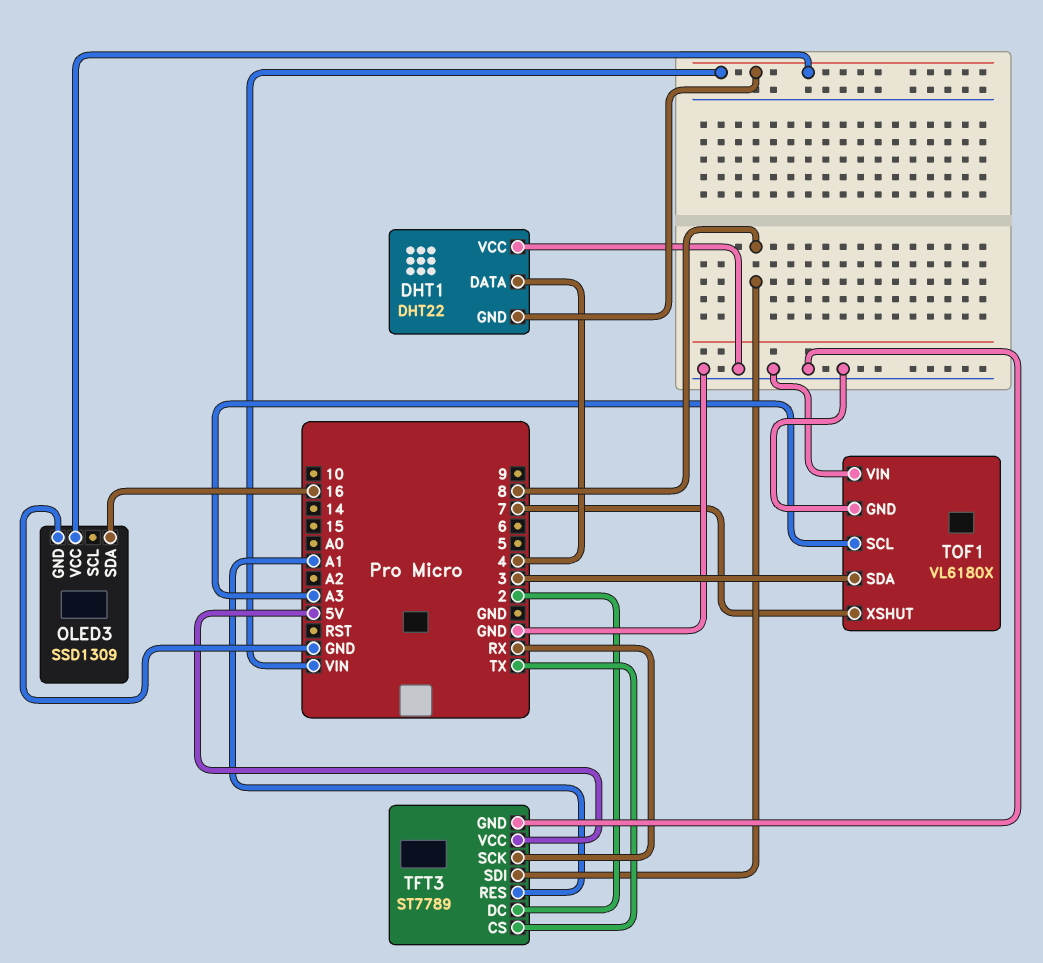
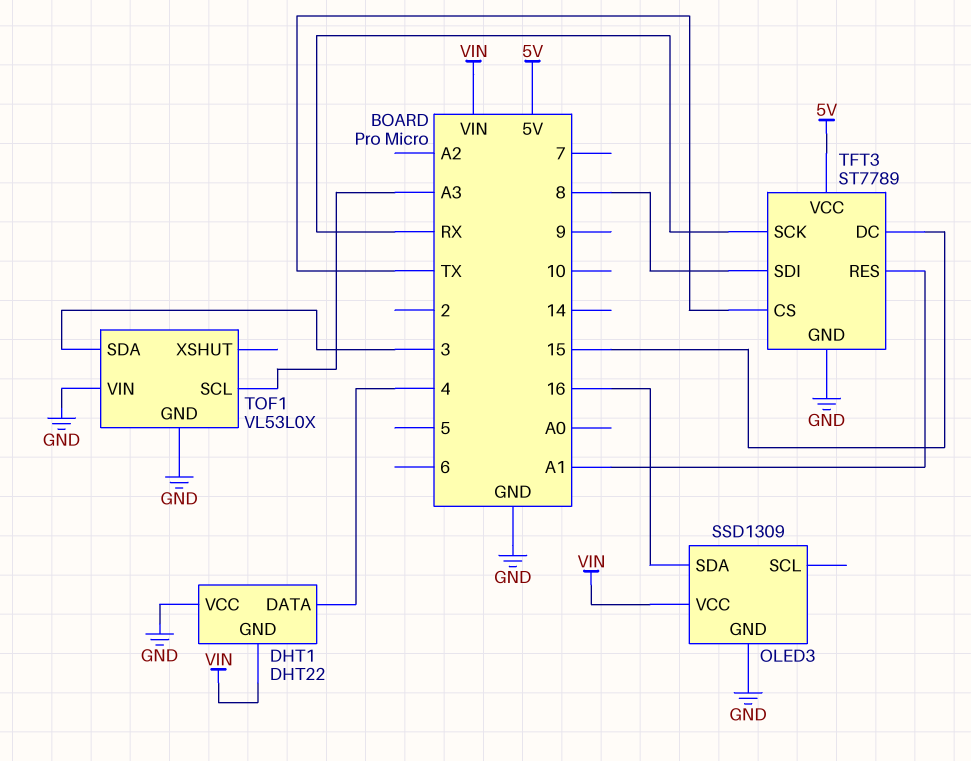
TFT3 pin DC: 2 -> 15
TOF1: VL6180X -> VL53L0X
TOF1 pin XSHUT: 7 -> none

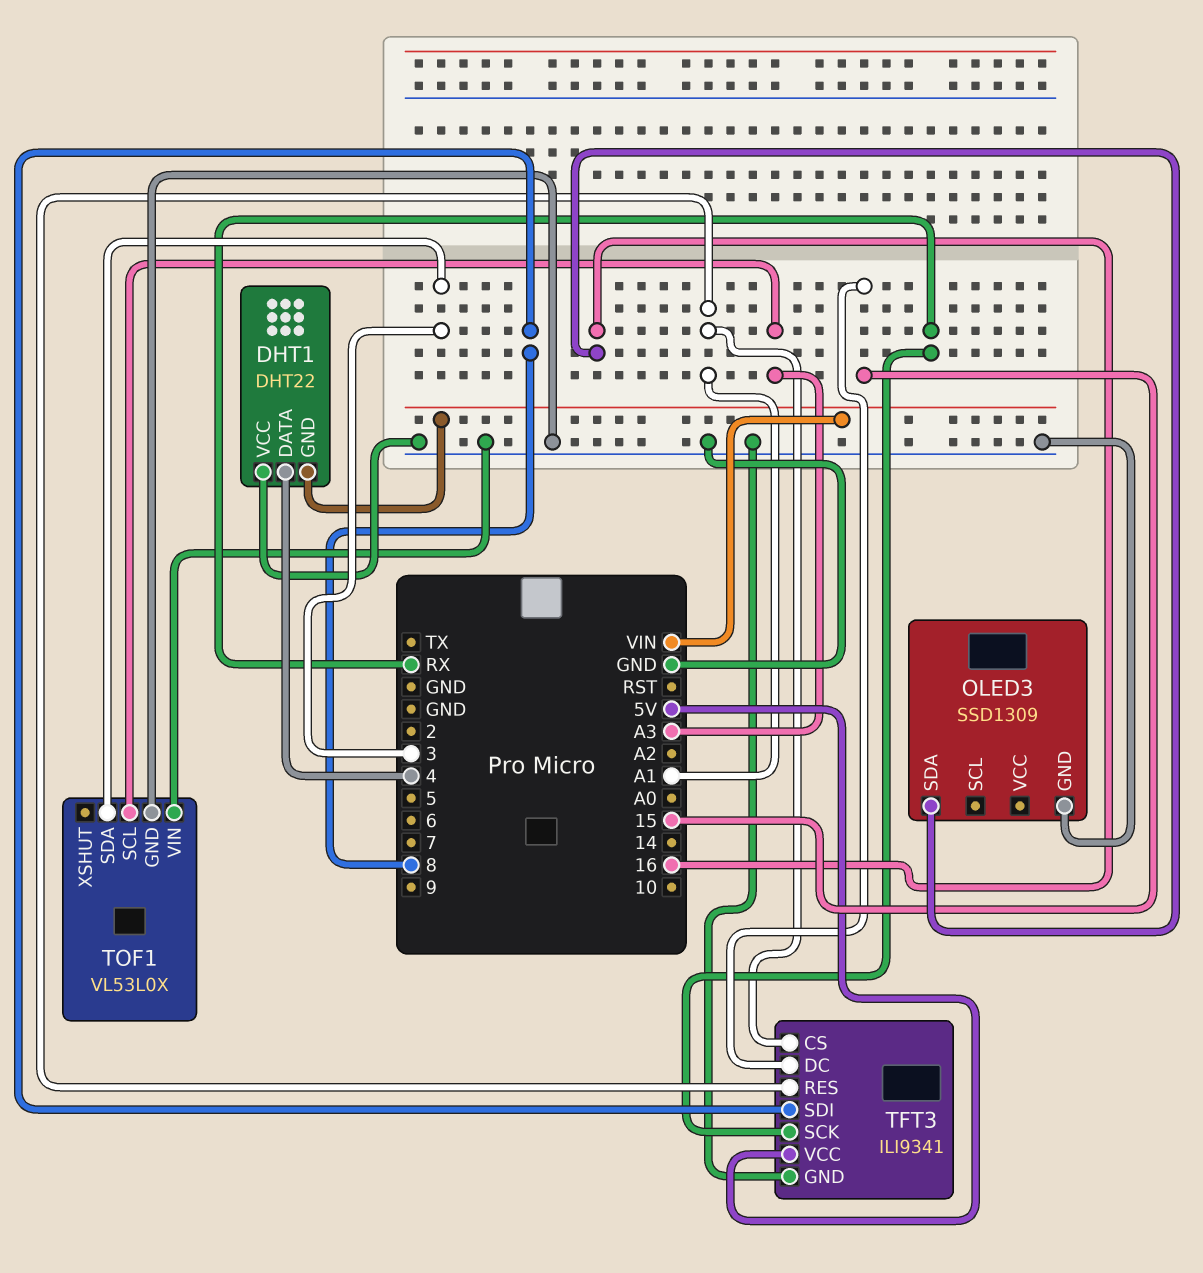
OLED3 pin VCC: VIN -> none
TFT3: ST7789 -> ILI9341
TFT3 pin CS: TX -> A1

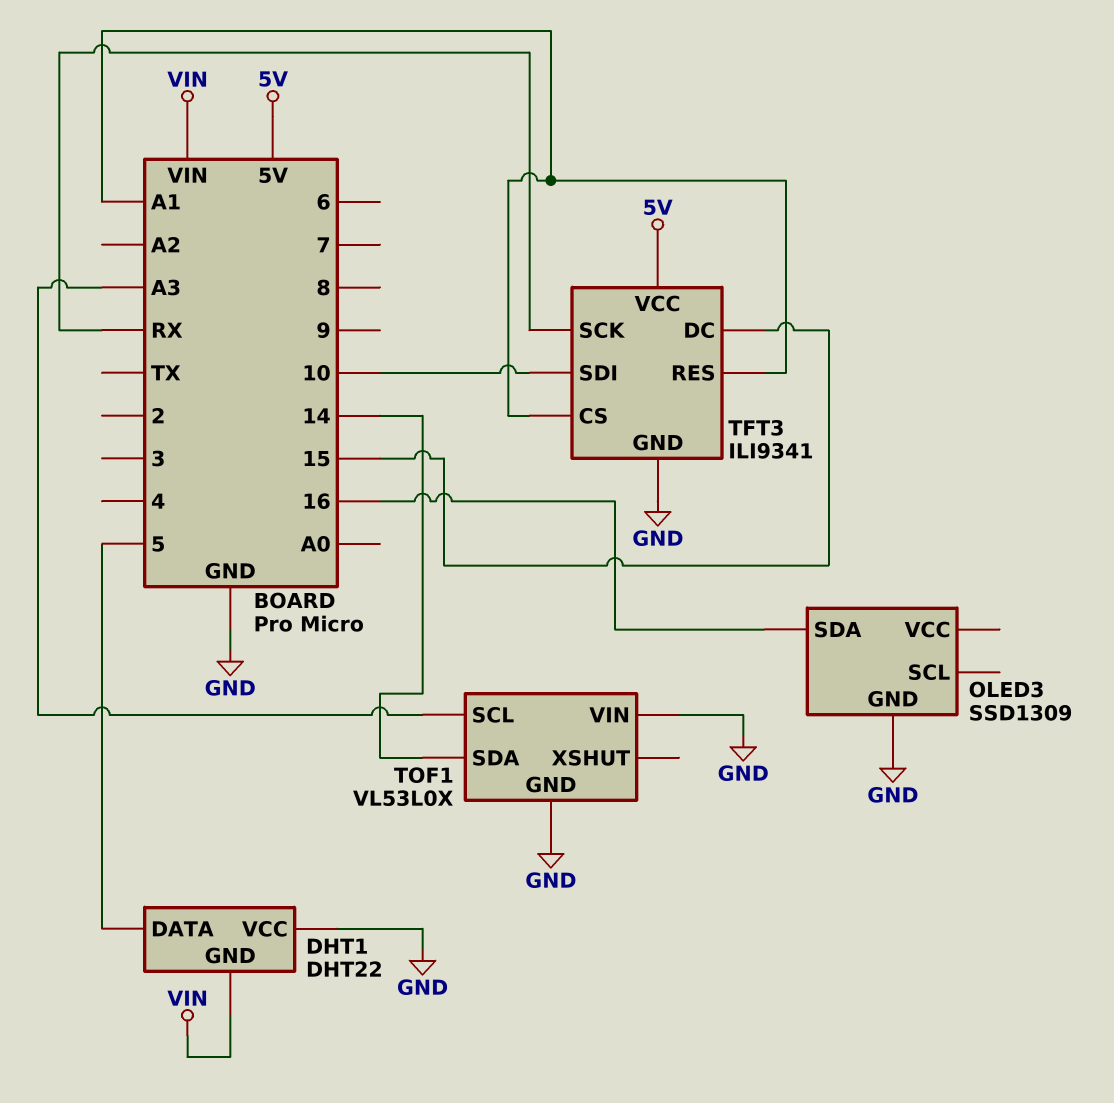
DHT1 pin DATA: 4 -> 5
TFT3 pin SDI: 8 -> 10
TOF1 pin SDA: 3 -> 14

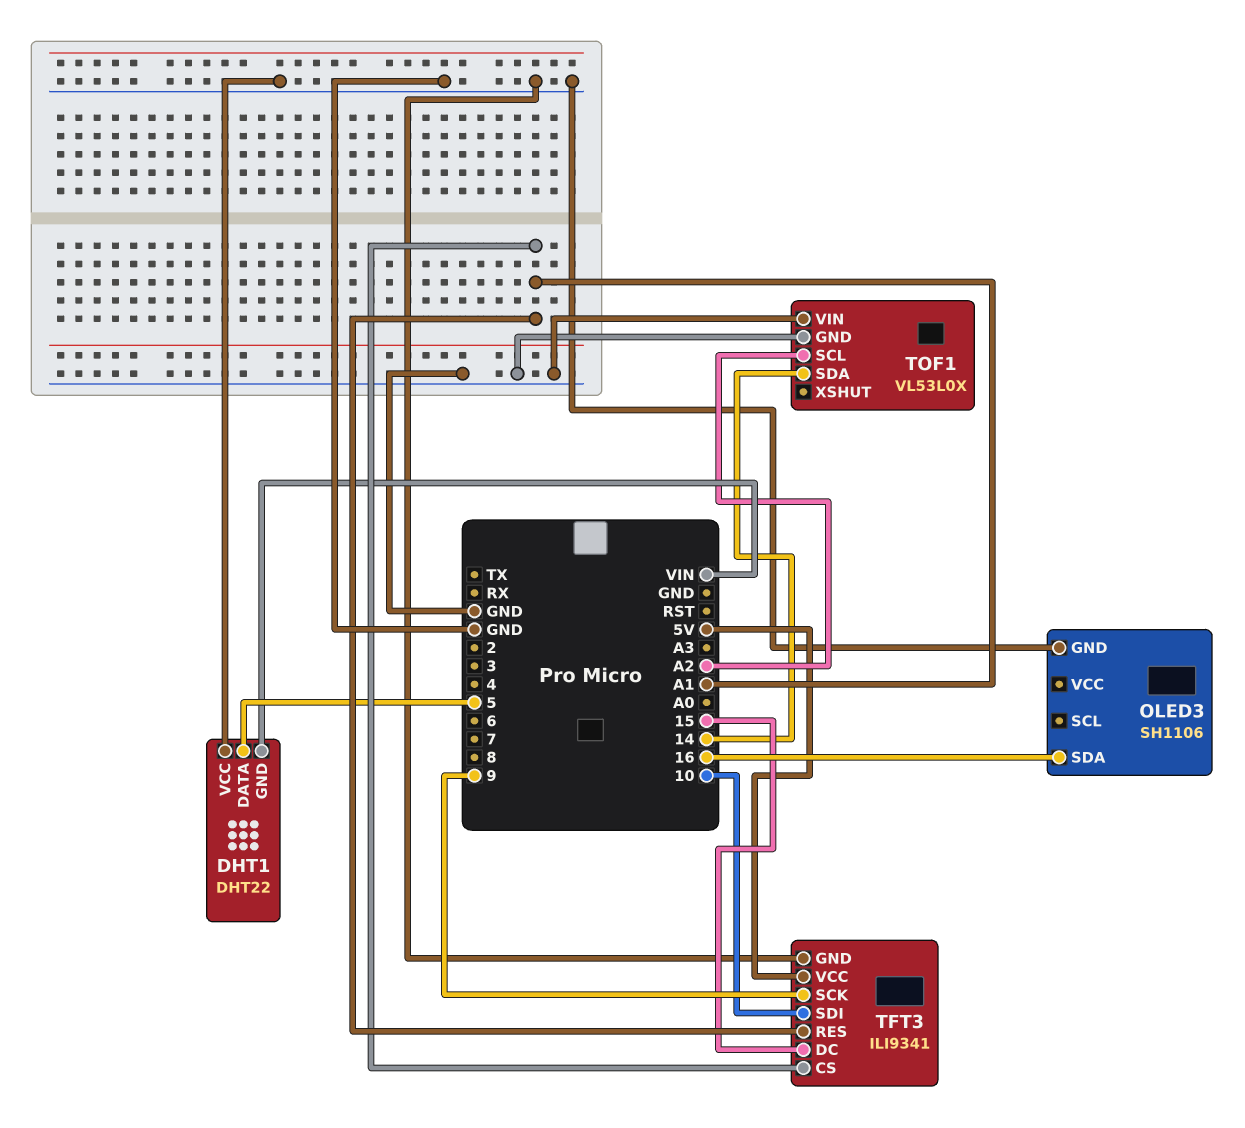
OLED3: SSD1309 -> SH1106
TFT3 pin SCK: RX -> 9
TOF1 pin SCL: A3 -> A2

